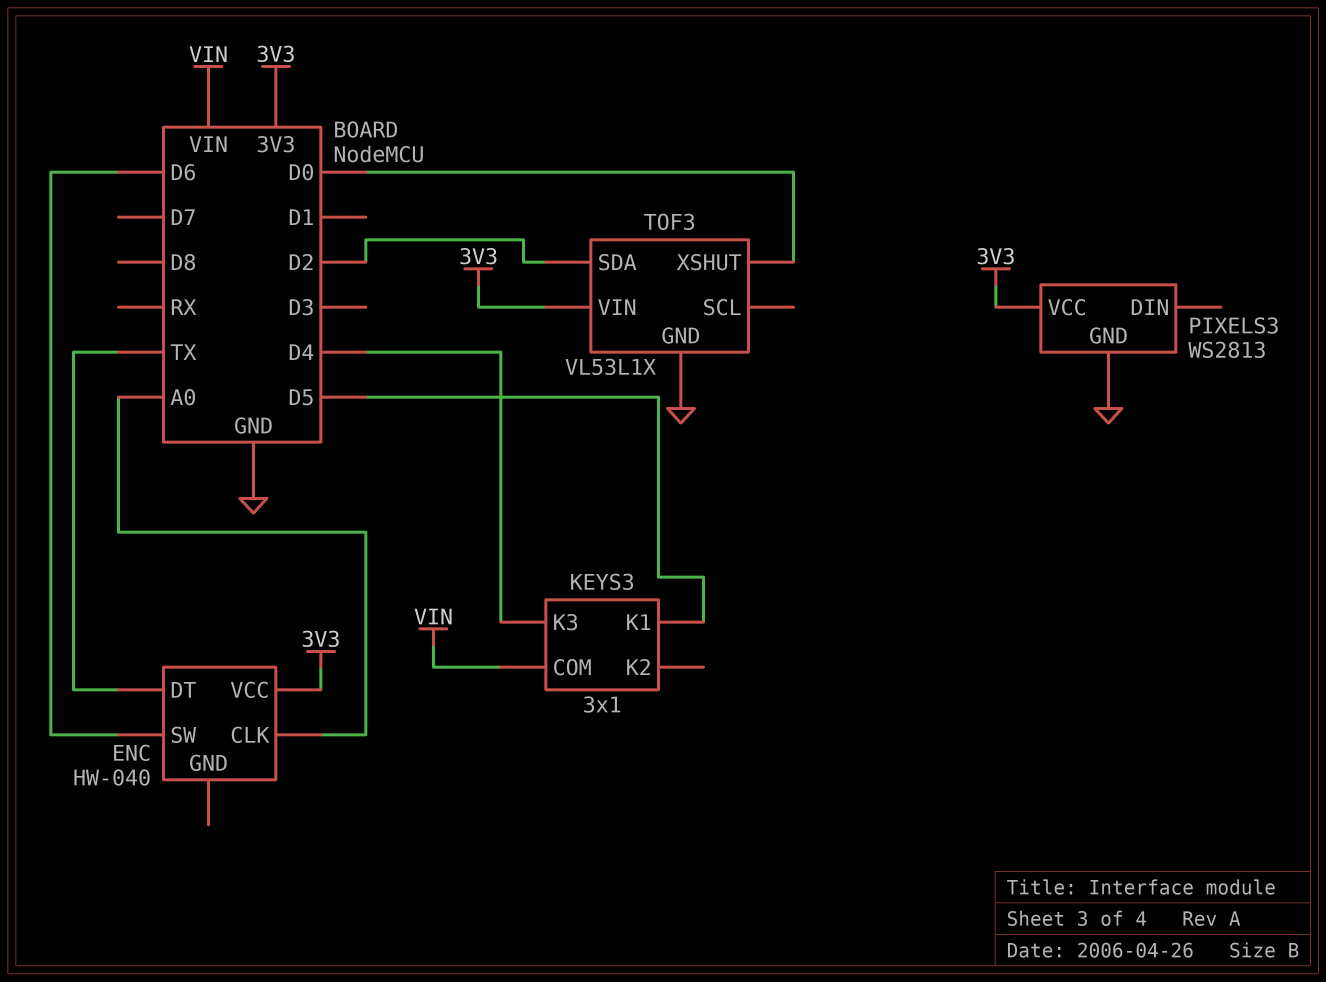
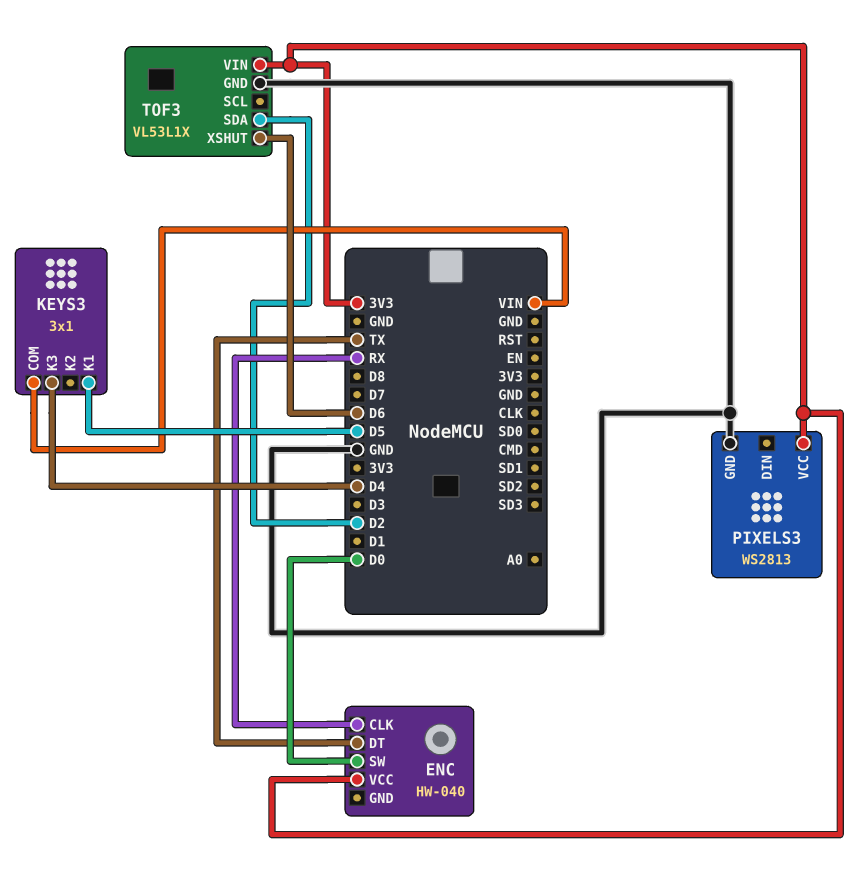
ENC pin CLK: A0 -> RX
ENC pin SW: D6 -> D0
TOF3 pin XSHUT: D0 -> D6

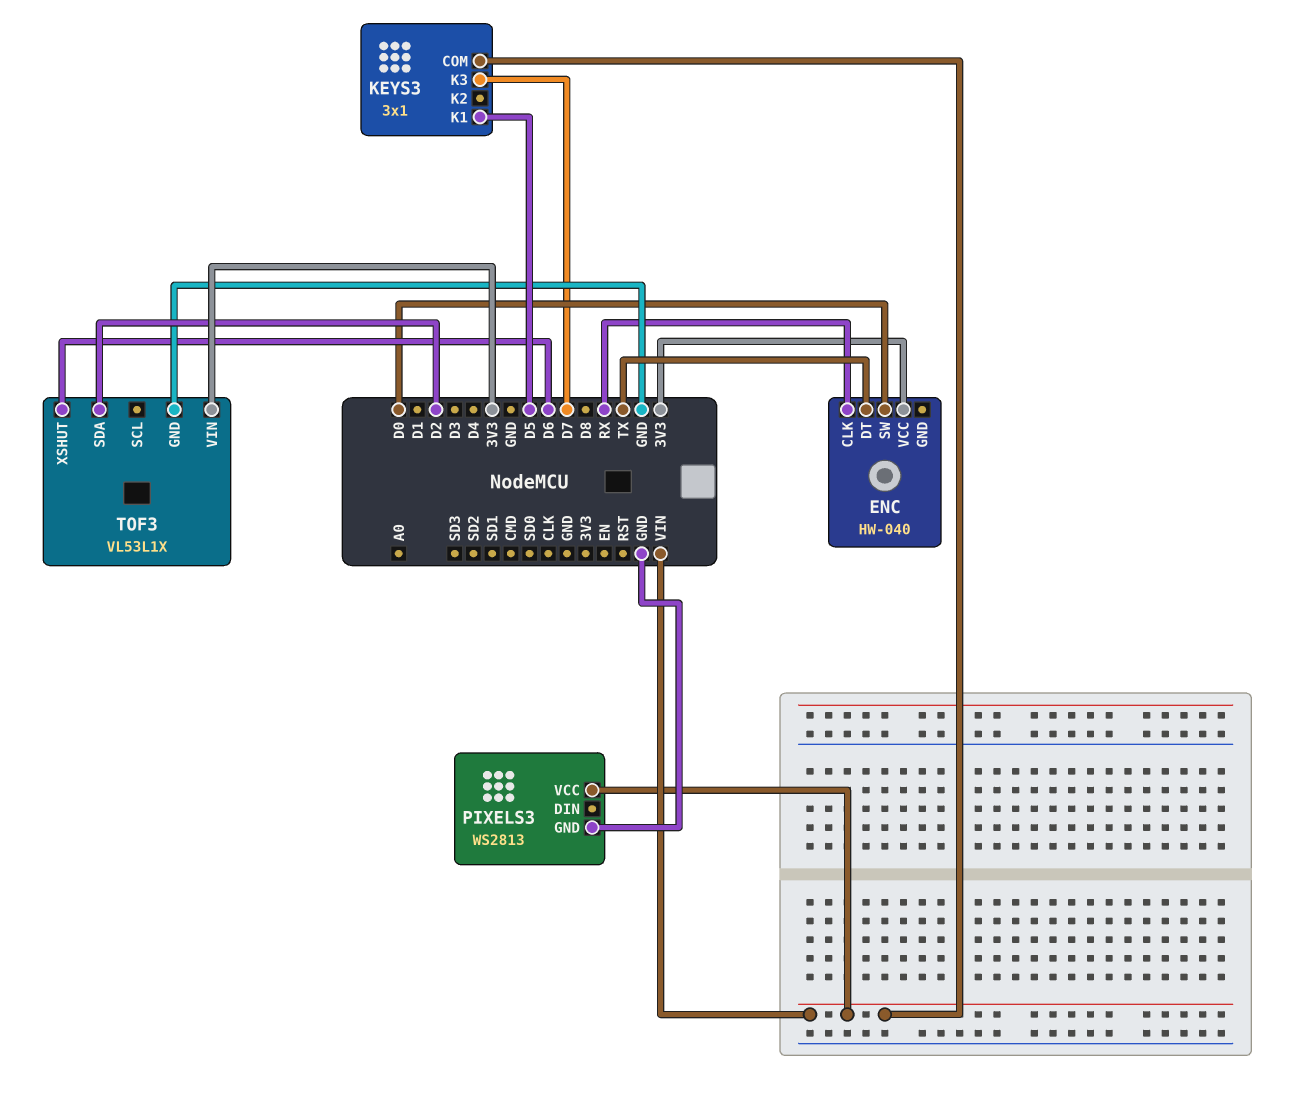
KEYS3 pin K3: D4 -> D7
PIXELS3 pin VCC: 3V3 -> VIN

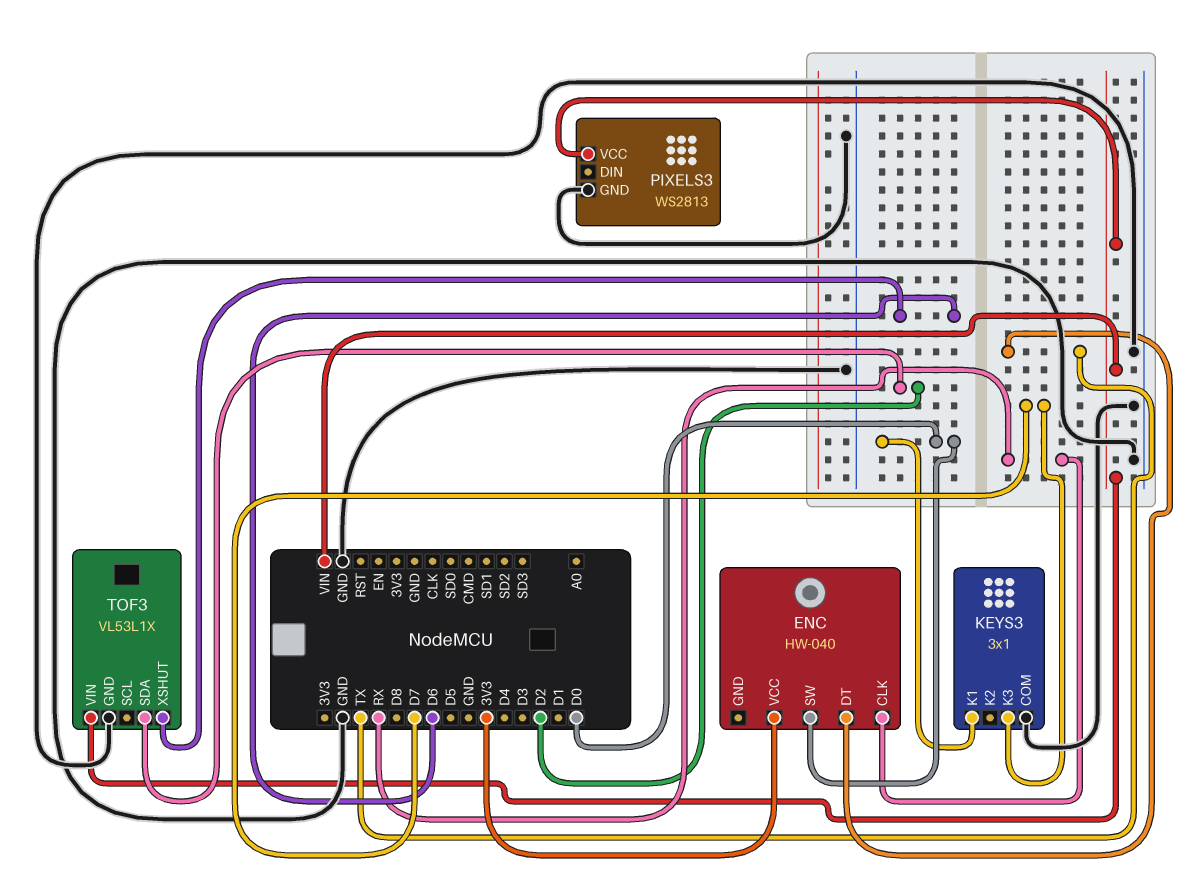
KEYS3 pin COM: VIN -> GND
KEYS3 pin K1: D5 -> D0
TOF3 pin VIN: 3V3 -> VIN

